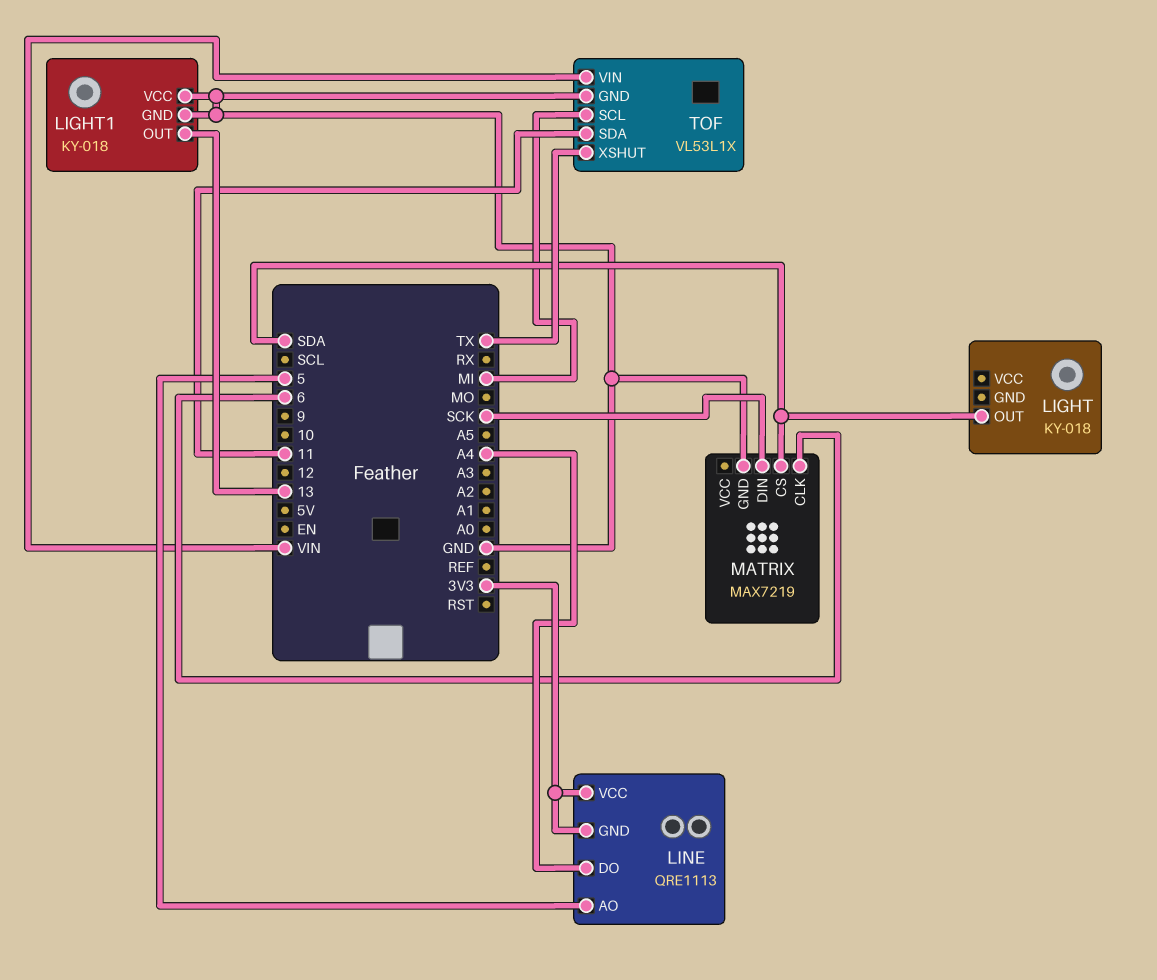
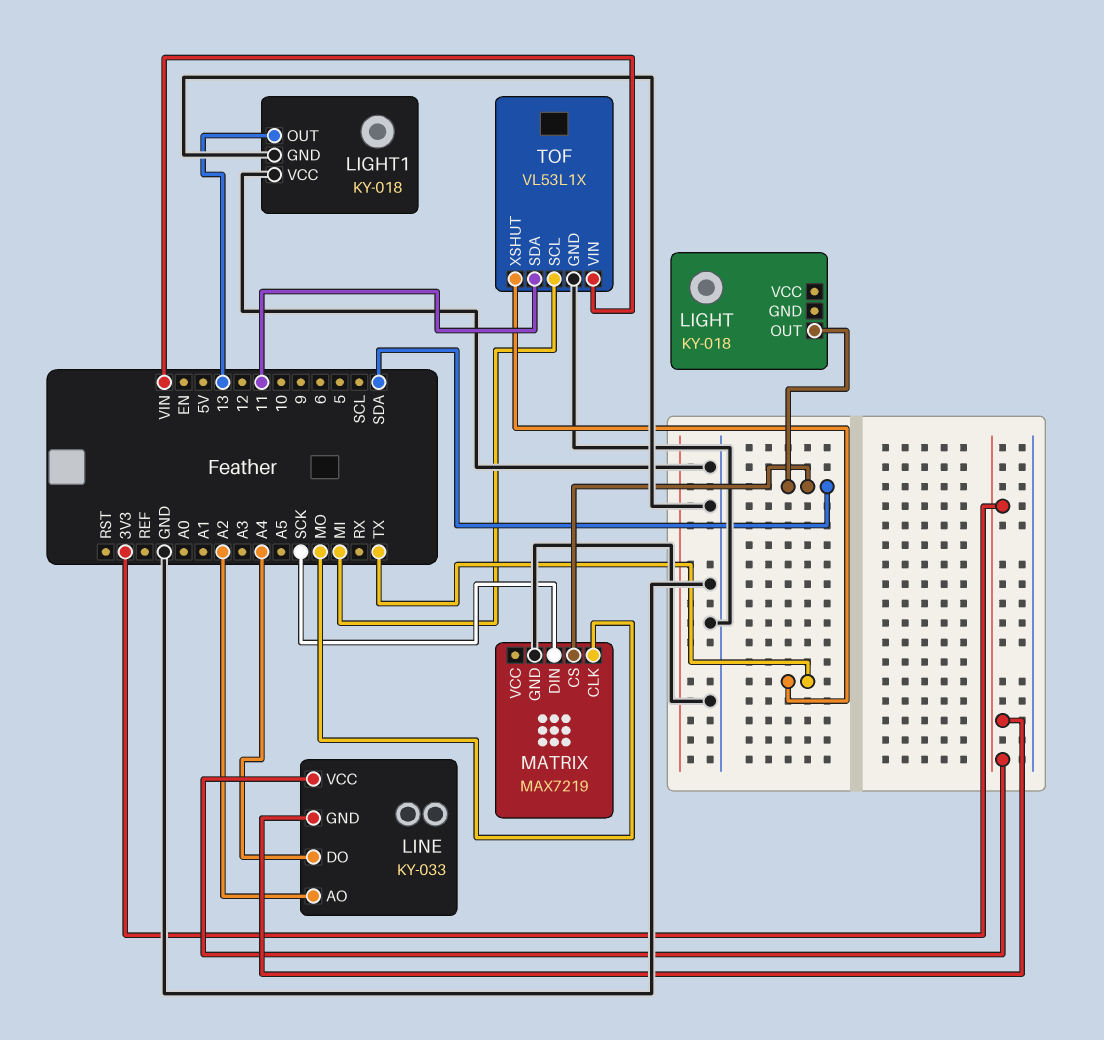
LINE: QRE1113 -> KY-033
LINE pin AO: 5 -> A2
MATRIX pin CLK: 6 -> MO

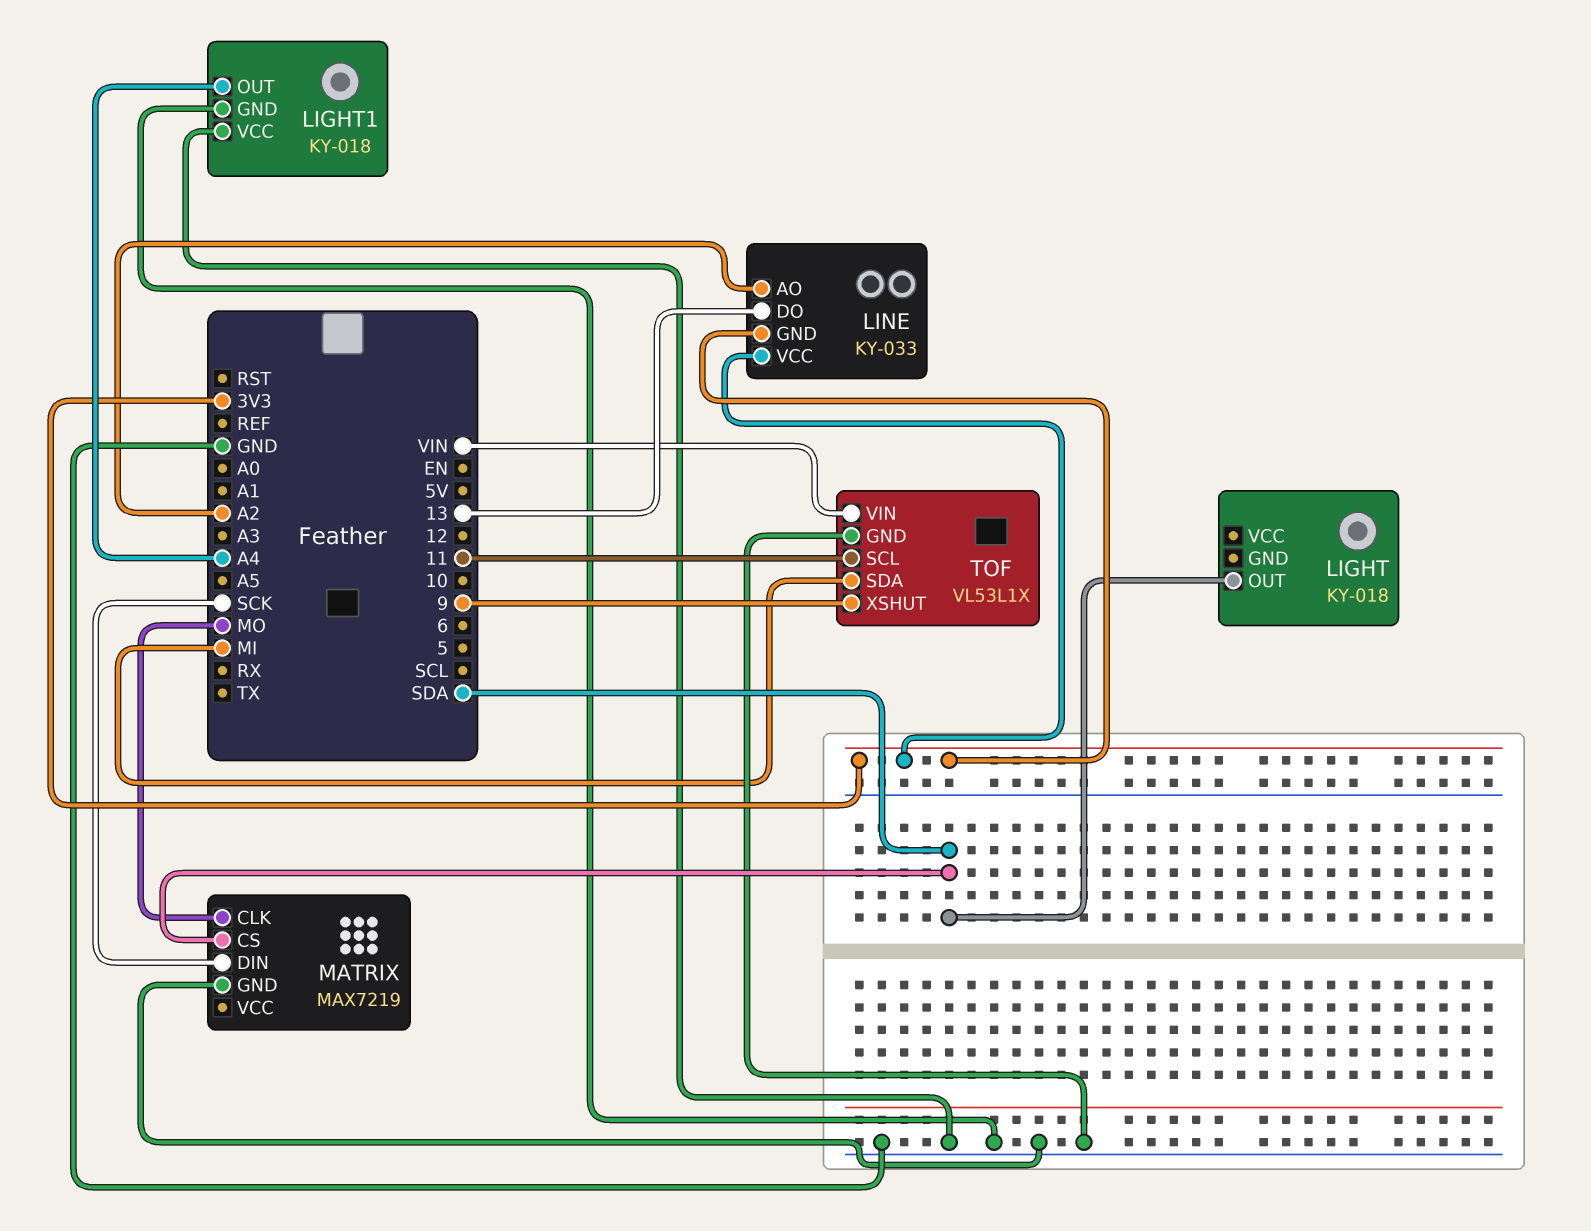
LIGHT1 pin OUT: 13 -> A4
LINE pin DO: A4 -> 13
TOF pin SCL: MI -> 11
TOF pin SDA: 11 -> MI
TOF pin XSHUT: TX -> 9

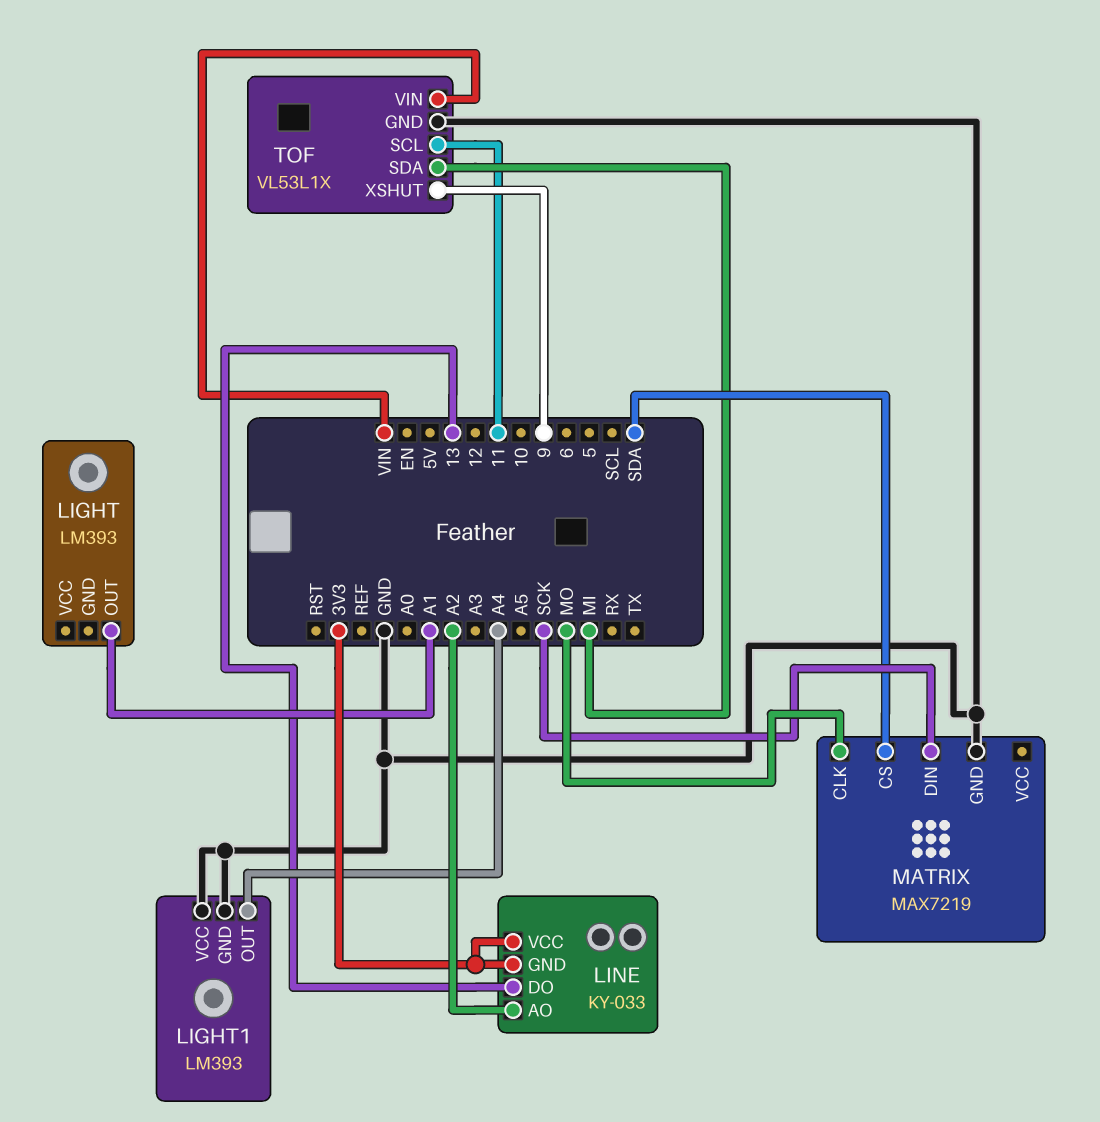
LIGHT: KY-018 -> LM393
LIGHT pin OUT: SDA -> A1
LIGHT1: KY-018 -> LM393

